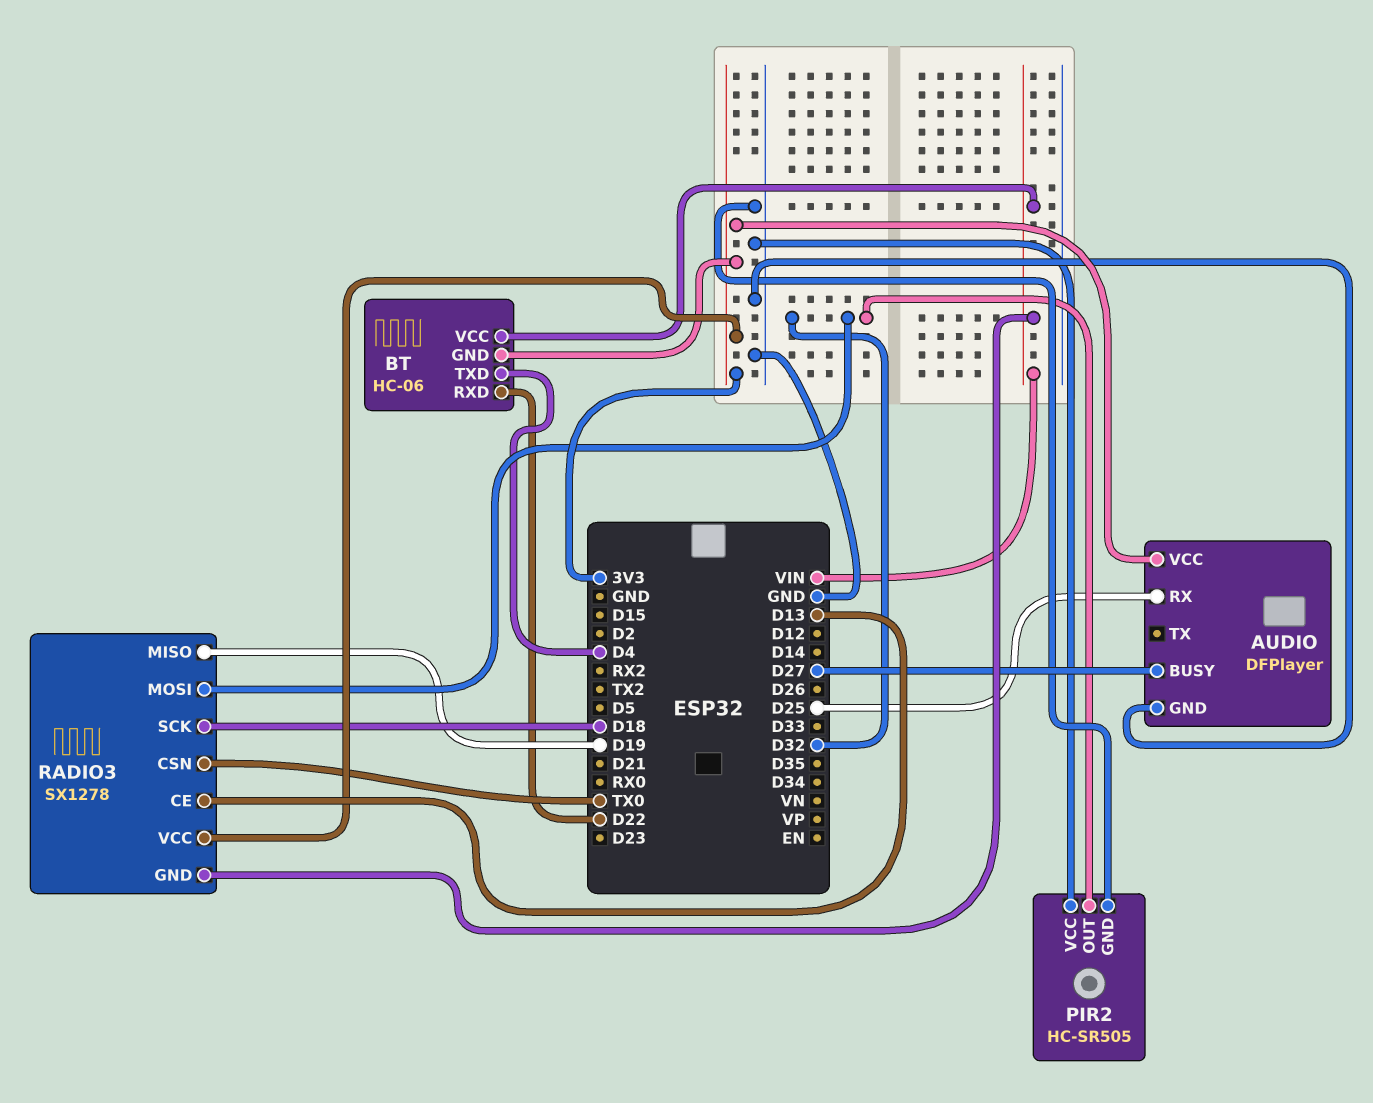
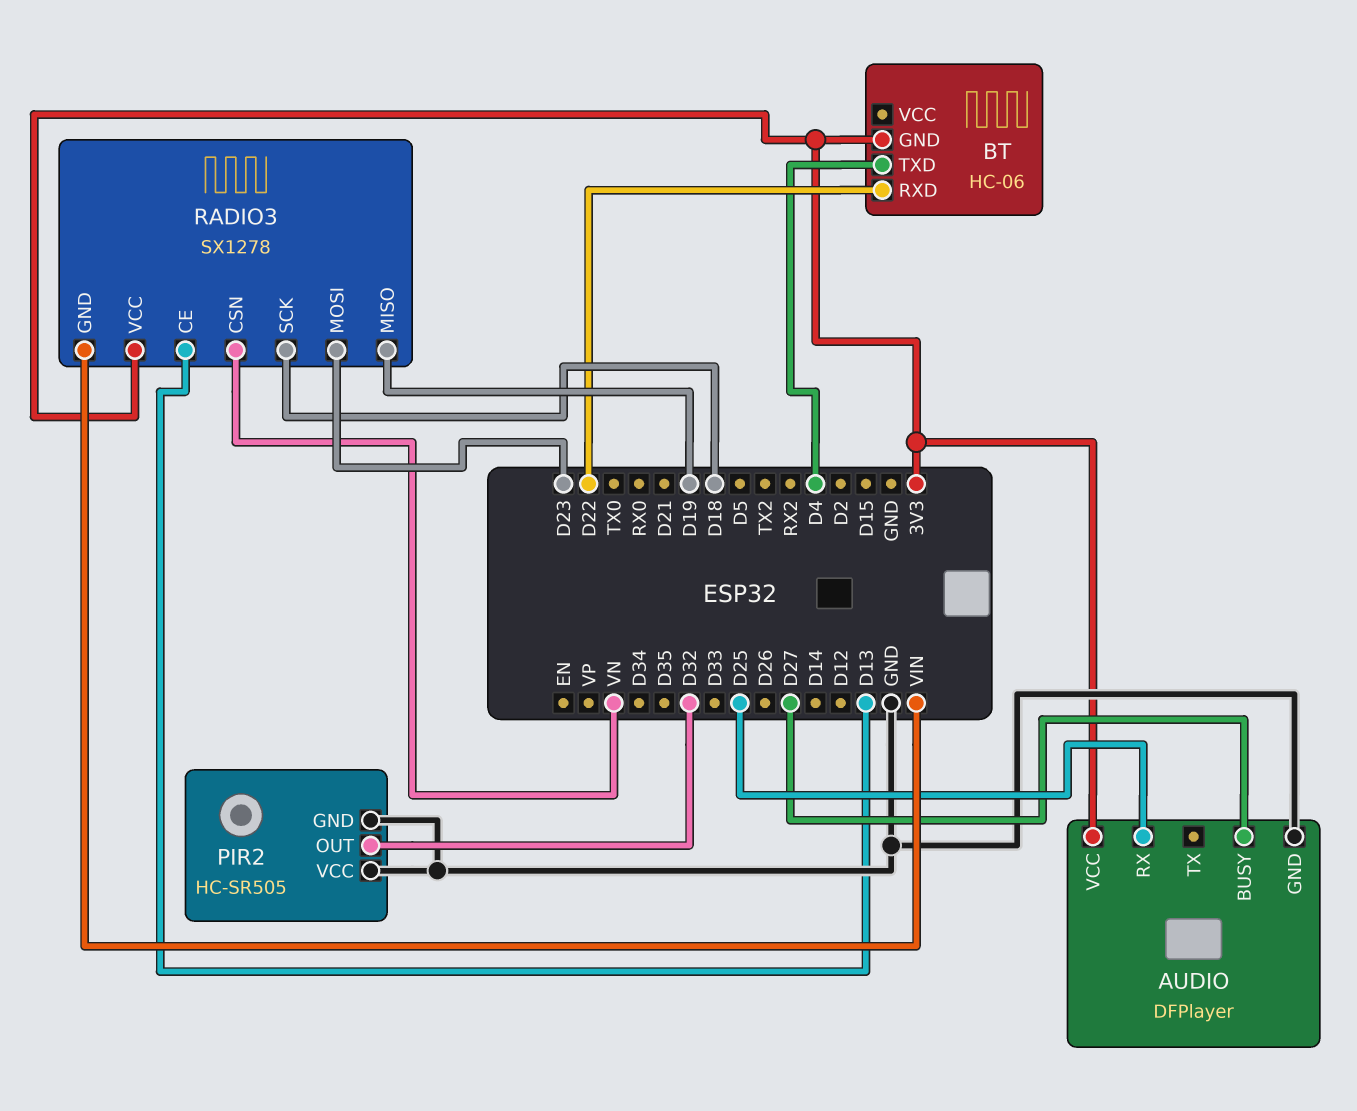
BT pin VCC: VIN -> none
RADIO3 pin CSN: TX0 -> VN
RADIO3 pin MOSI: D32 -> D23

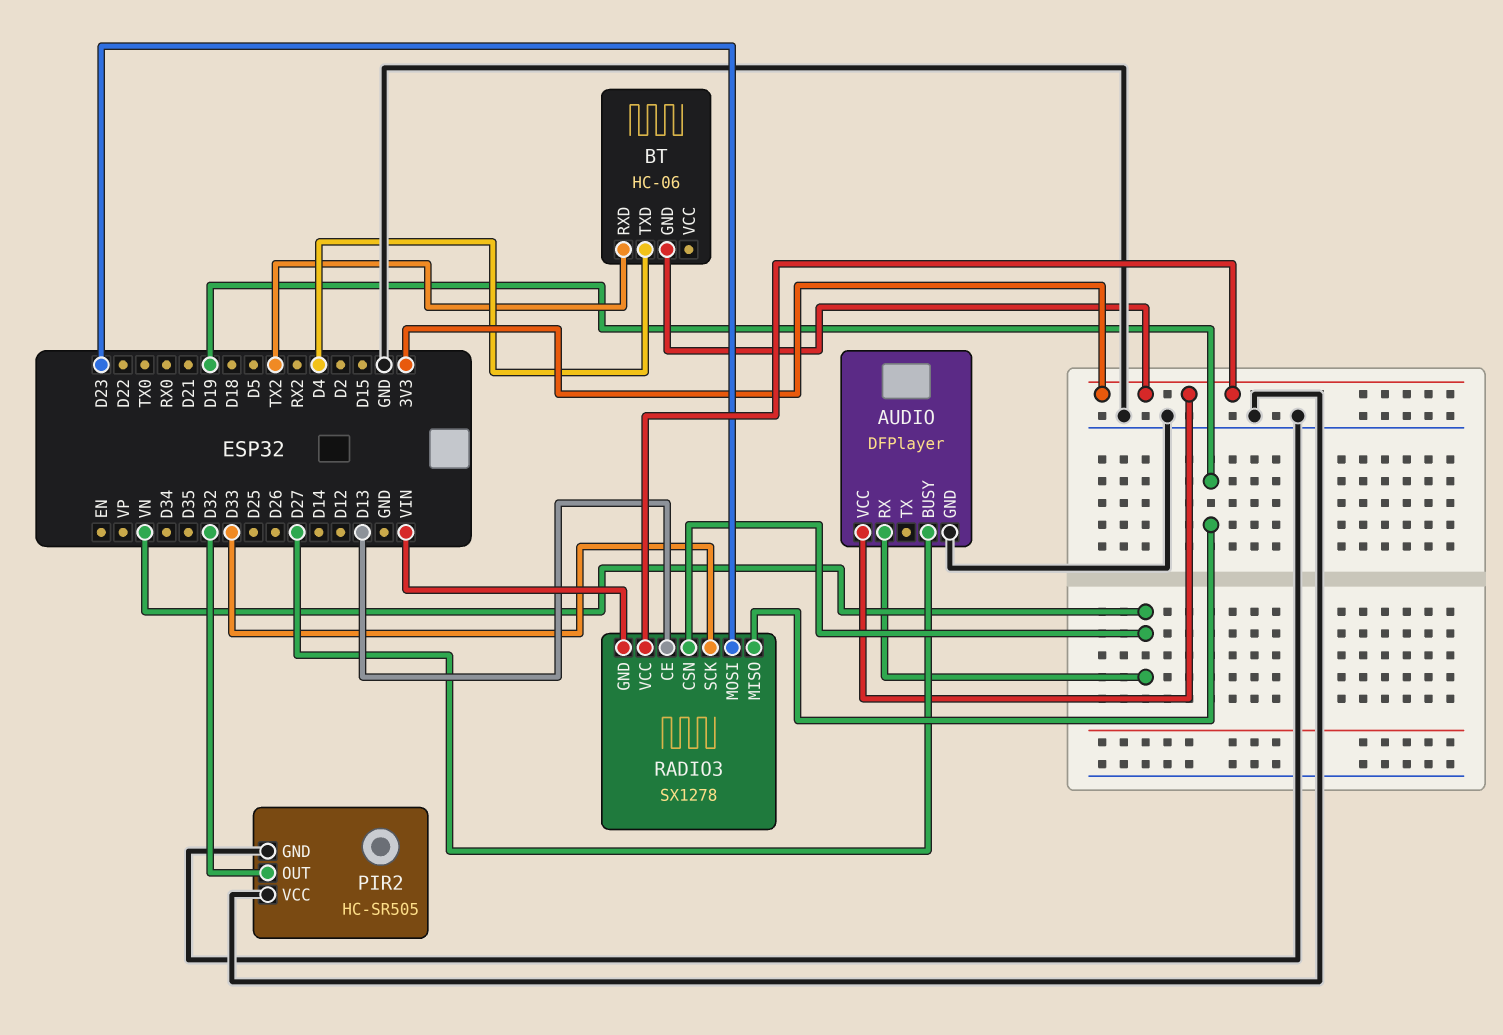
AUDIO pin RX: D25 -> VN
BT pin RXD: D22 -> TX2
RADIO3 pin SCK: D18 -> D33

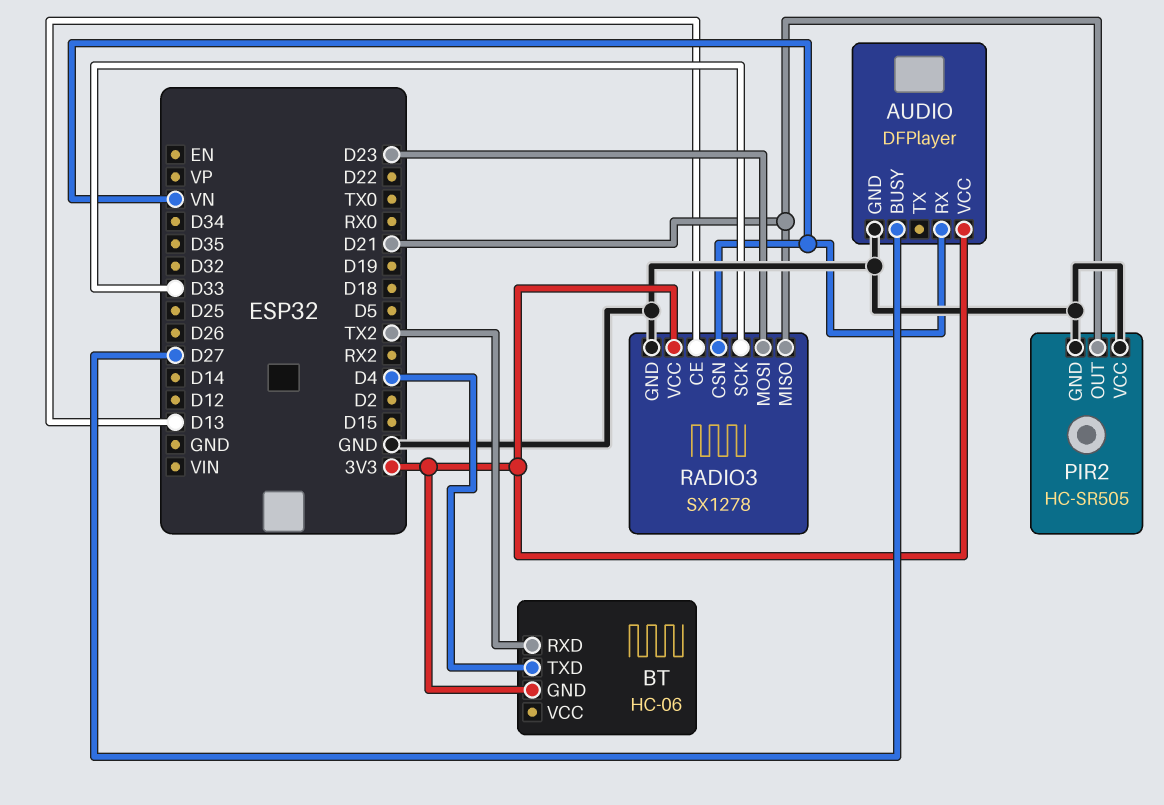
PIR2 pin OUT: D32 -> D21
RADIO3 pin GND: VIN -> GND
RADIO3 pin MISO: D19 -> D21

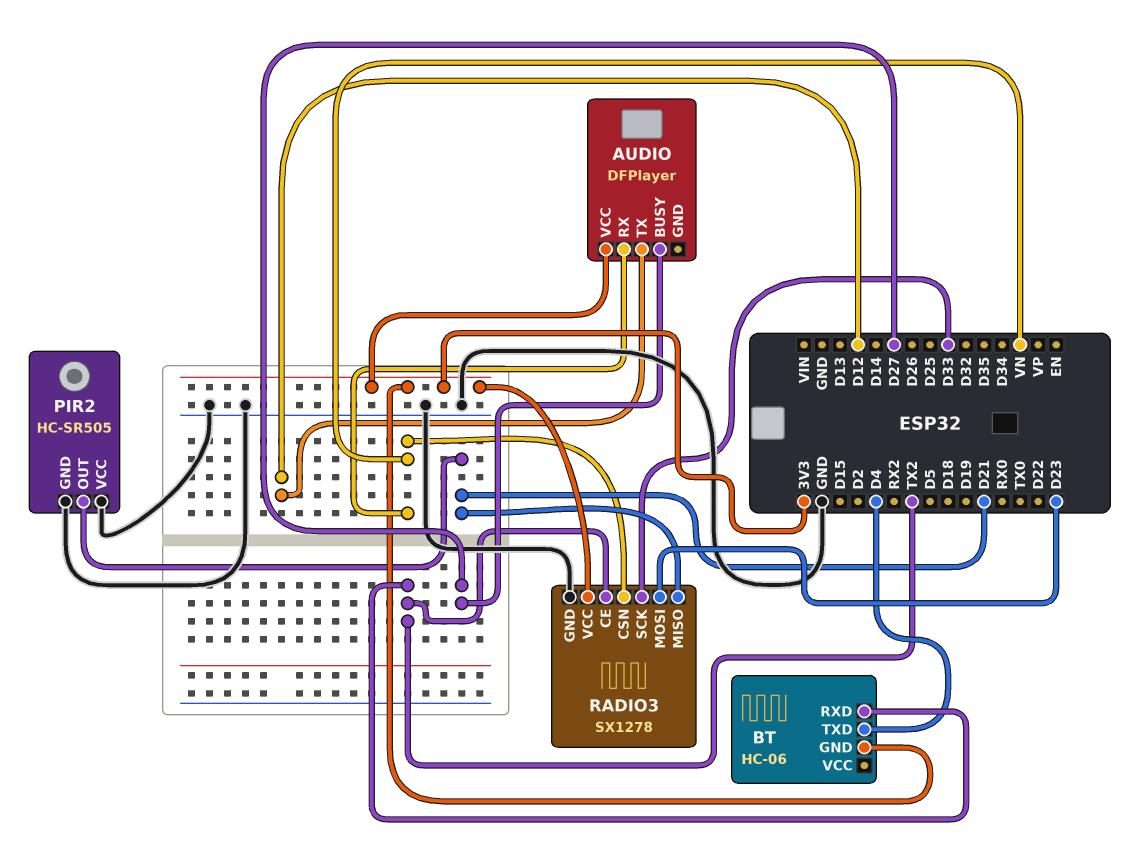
AUDIO pin GND: GND -> none
AUDIO pin TX: none -> D12
RADIO3 pin CE: D13 -> TX2

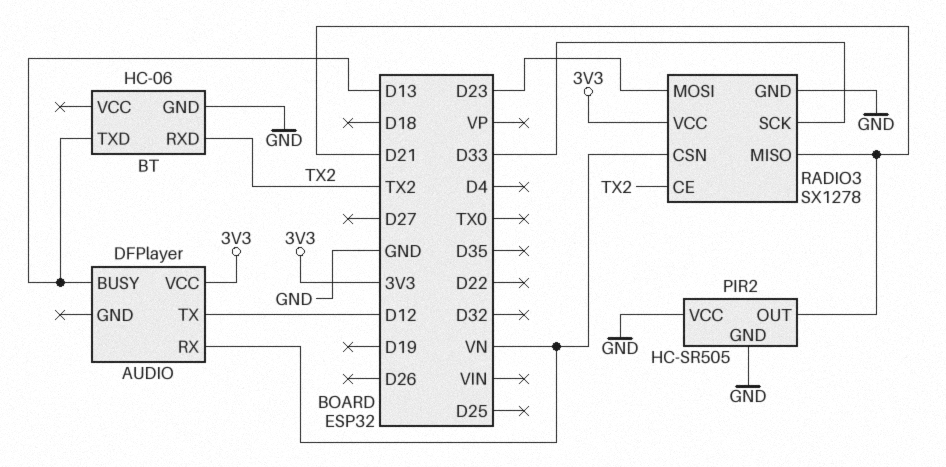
AUDIO pin BUSY: D27 -> D13
BT pin GND: 3V3 -> GND
BT pin TXD: D4 -> D13

